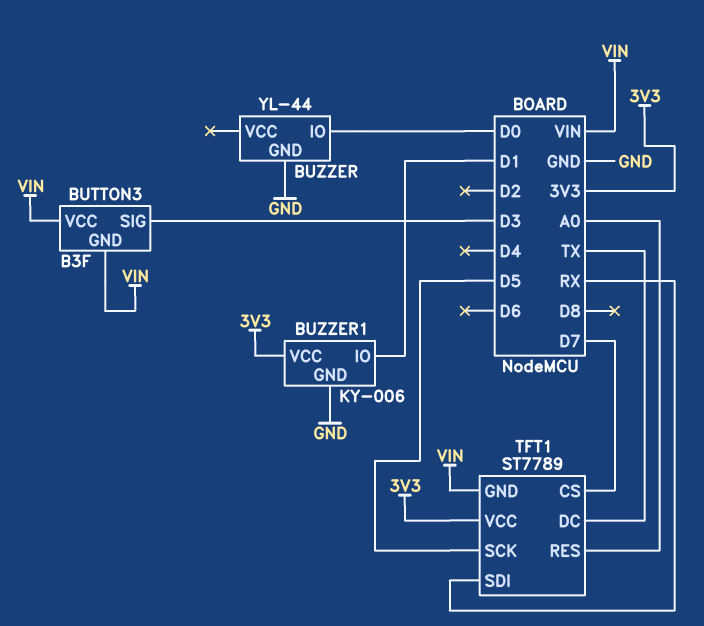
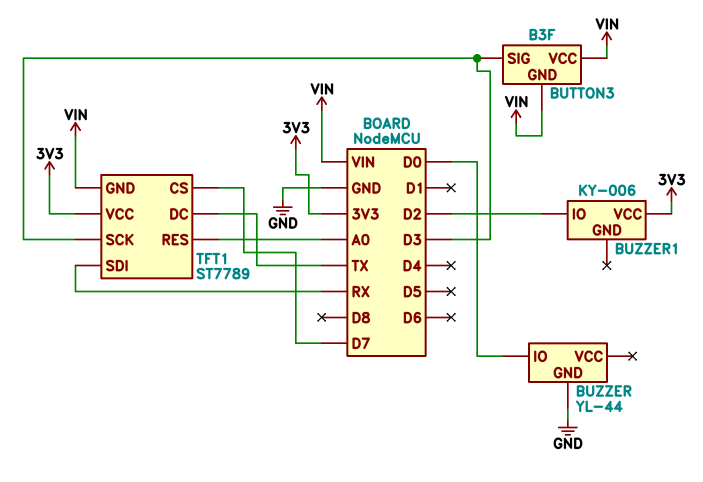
BUZZER1 pin GND: GND -> none
BUZZER1 pin IO: D1 -> D2
TFT1 pin SCK: D5 -> D3

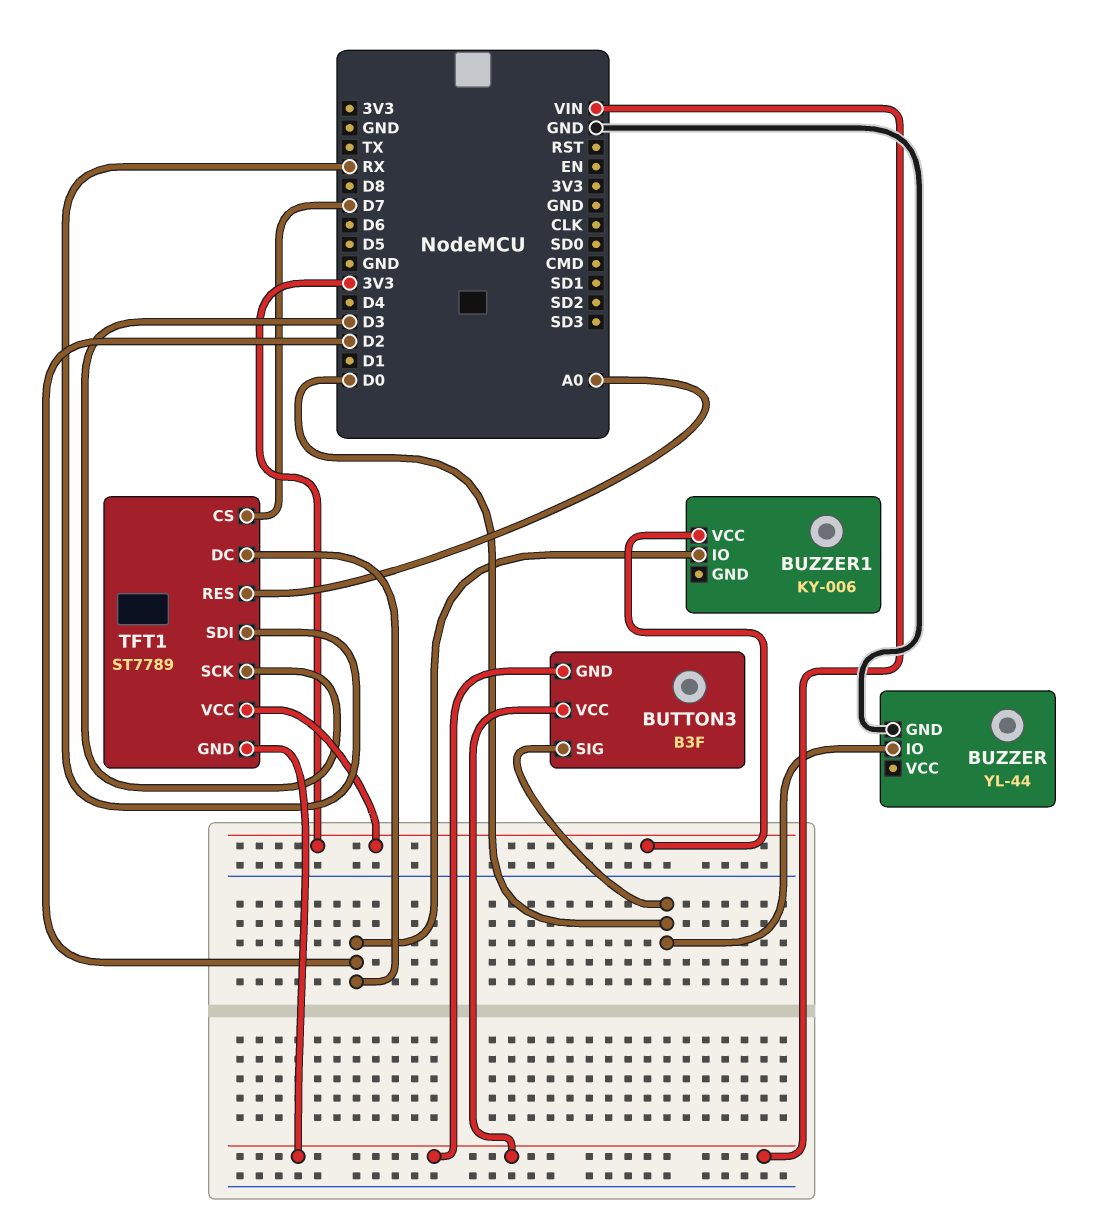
BUTTON3 pin SIG: D3 -> D0
TFT1 pin DC: TX -> D2

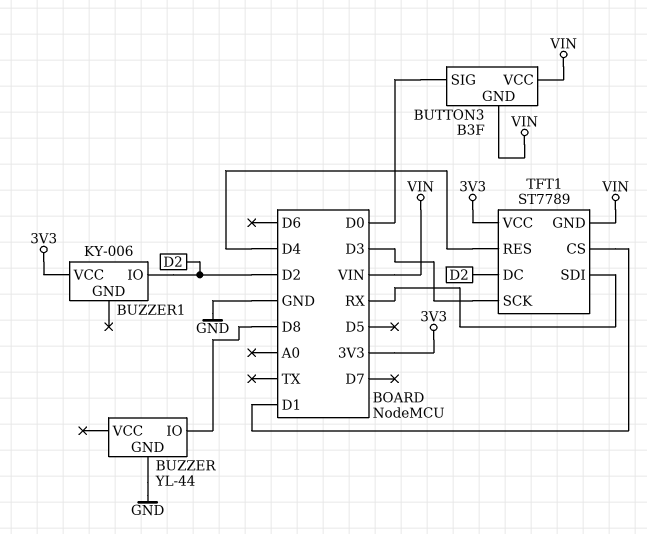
BUZZER pin IO: D0 -> D8
TFT1 pin CS: D7 -> D1
TFT1 pin RES: A0 -> D4

